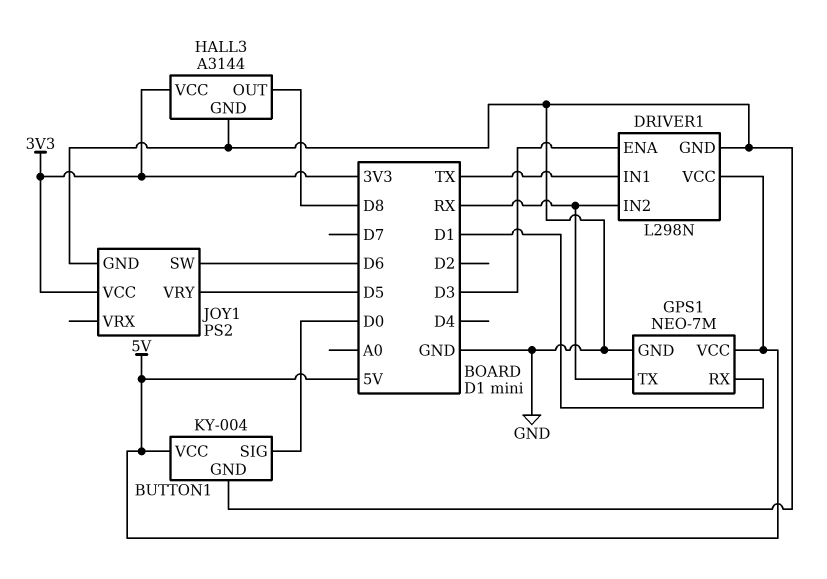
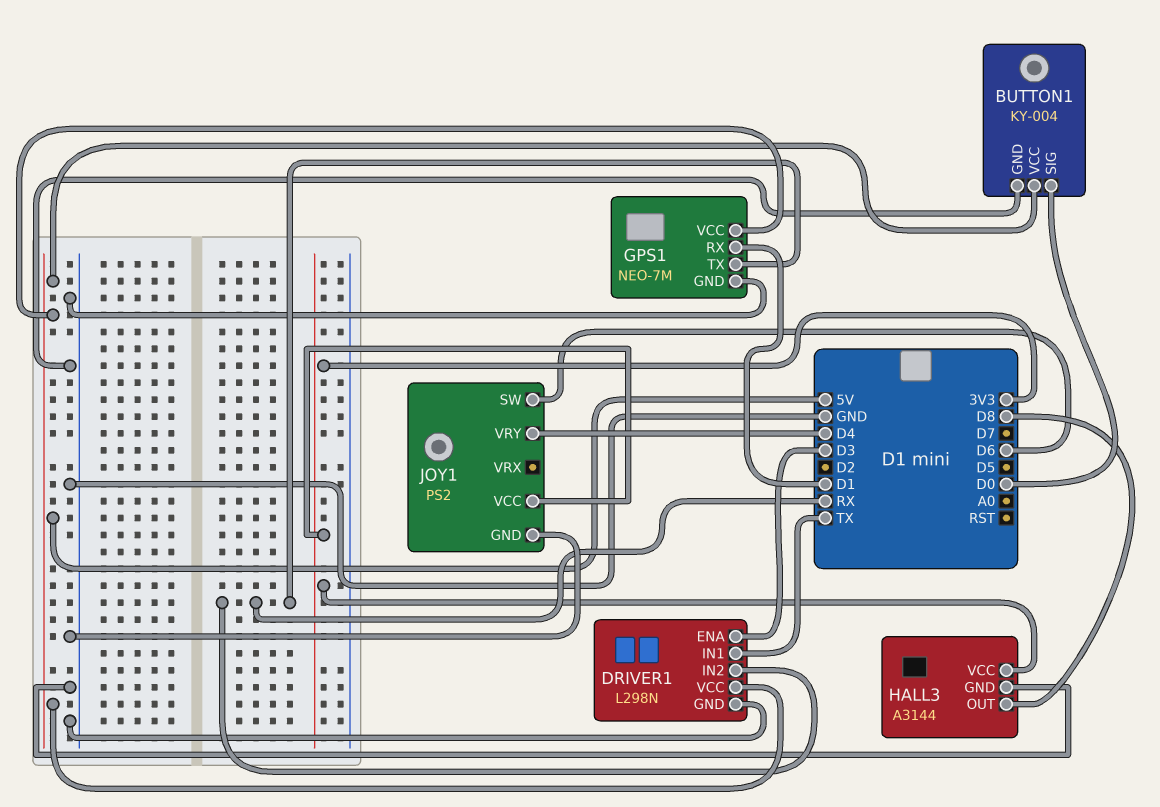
JOY1 pin VRY: D5 -> D4

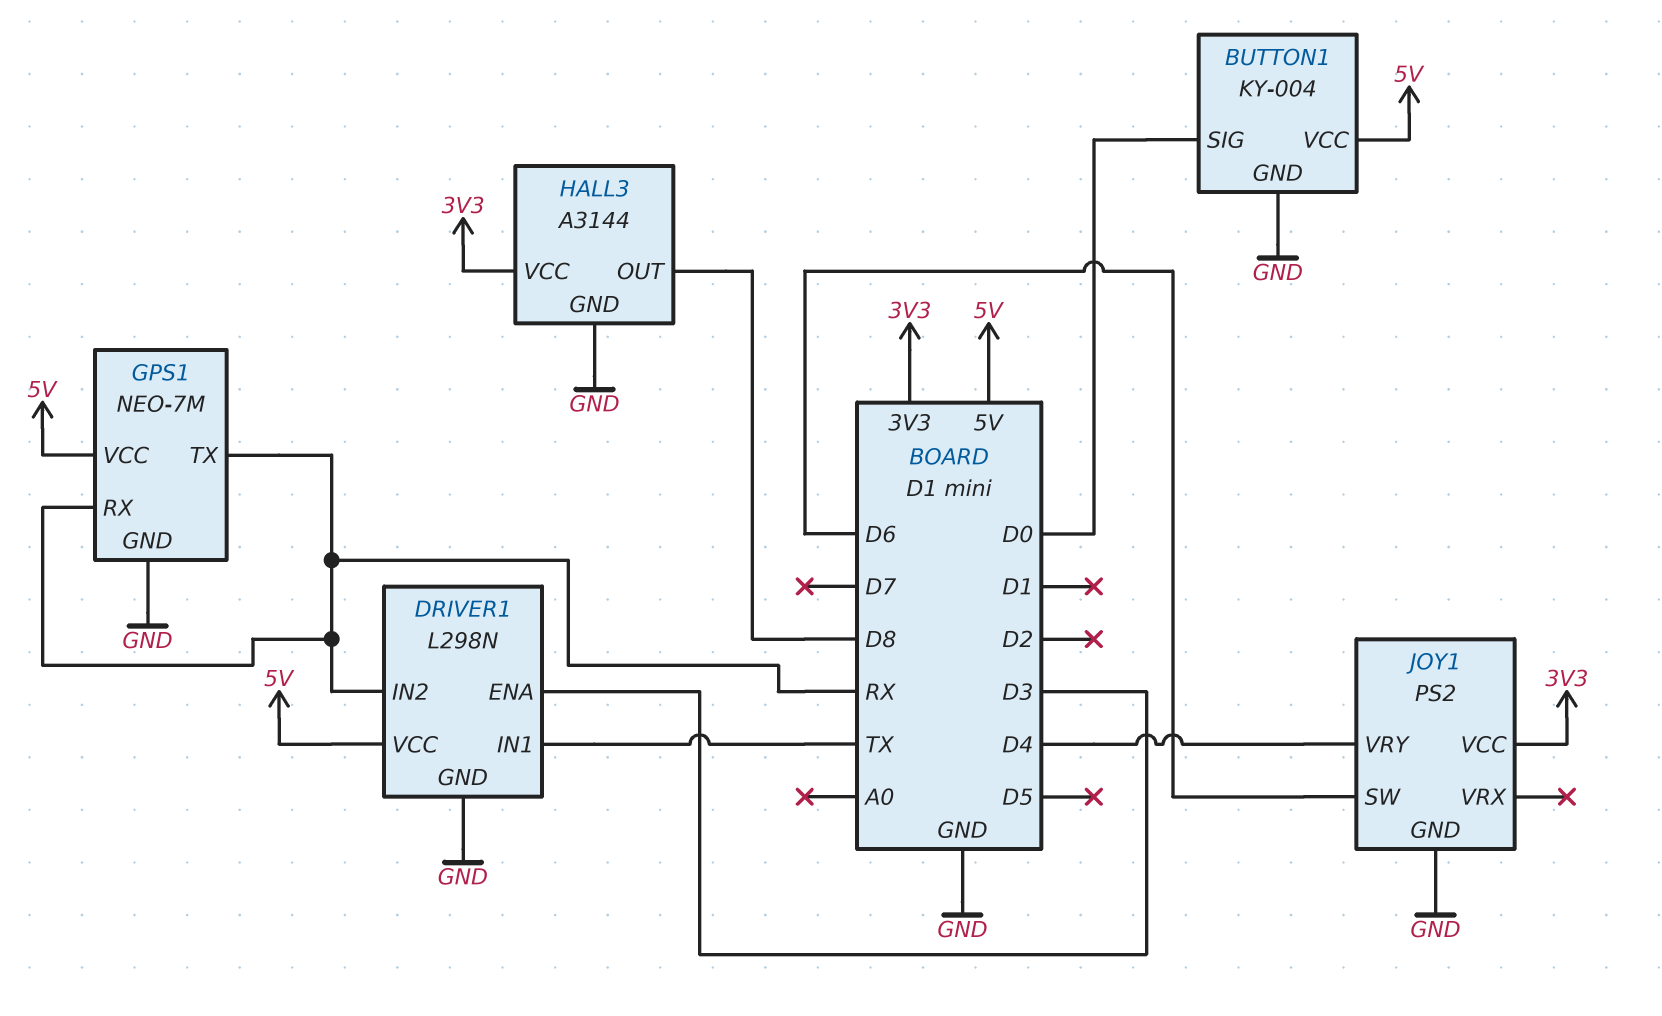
GPS1 pin RX: D1 -> RX

